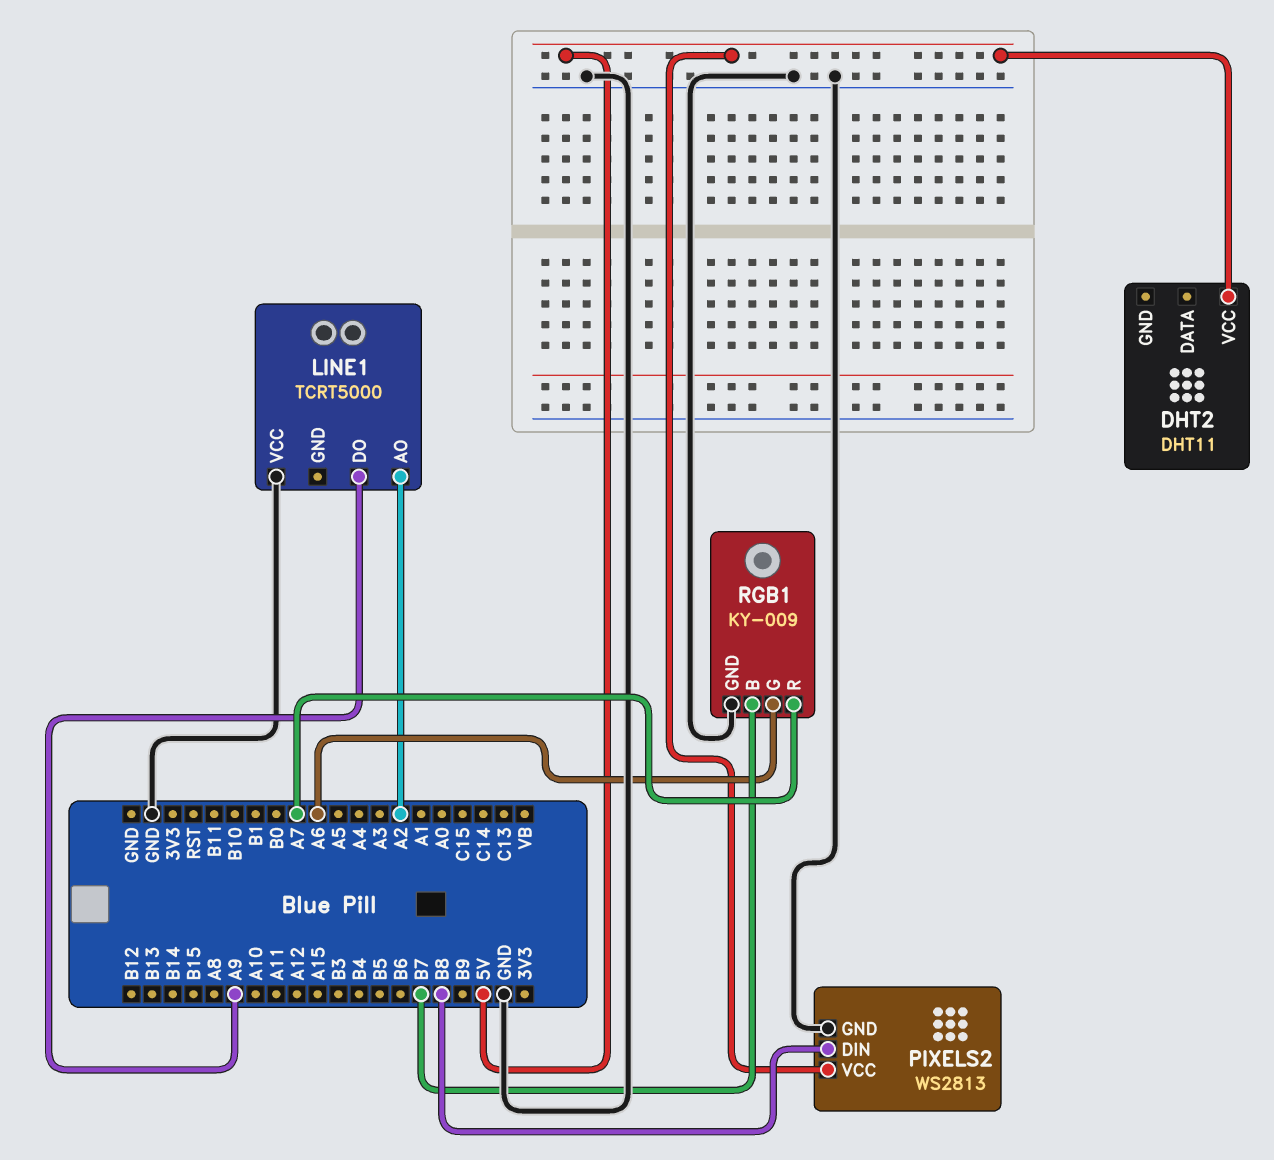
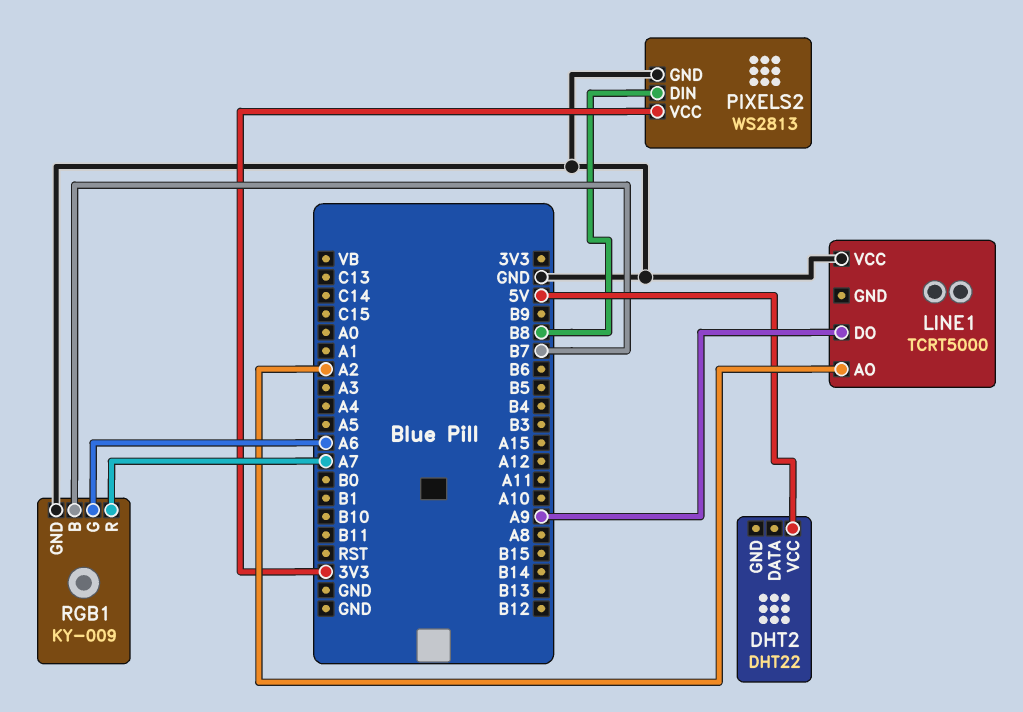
DHT2: DHT11 -> DHT22
PIXELS2 pin VCC: 5V -> 3V3

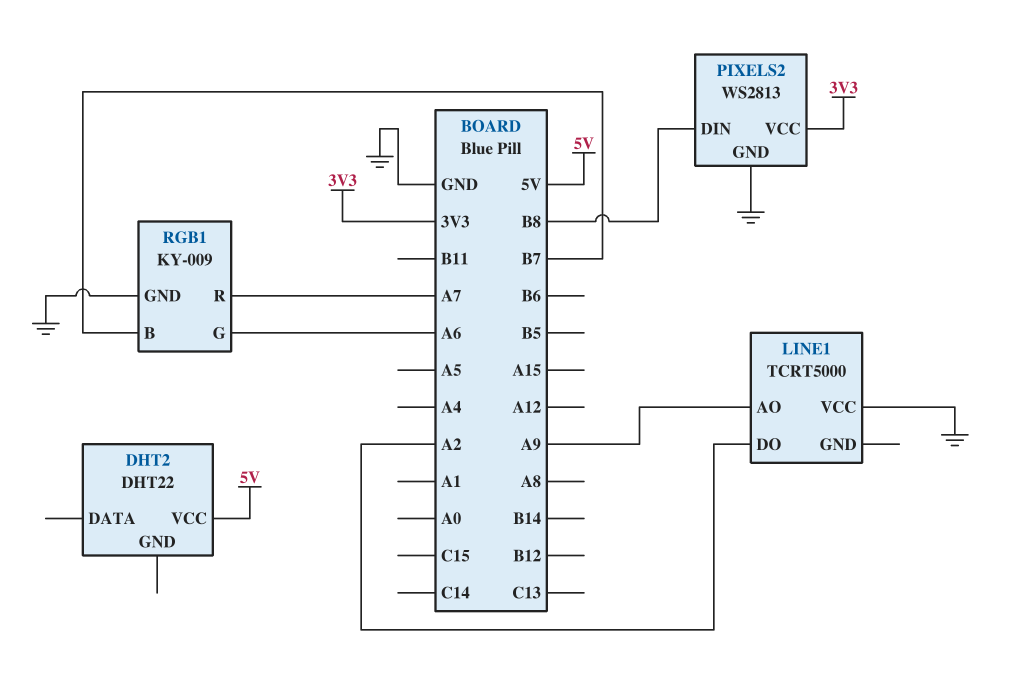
LINE1 pin AO: A2 -> A9
LINE1 pin DO: A9 -> A2

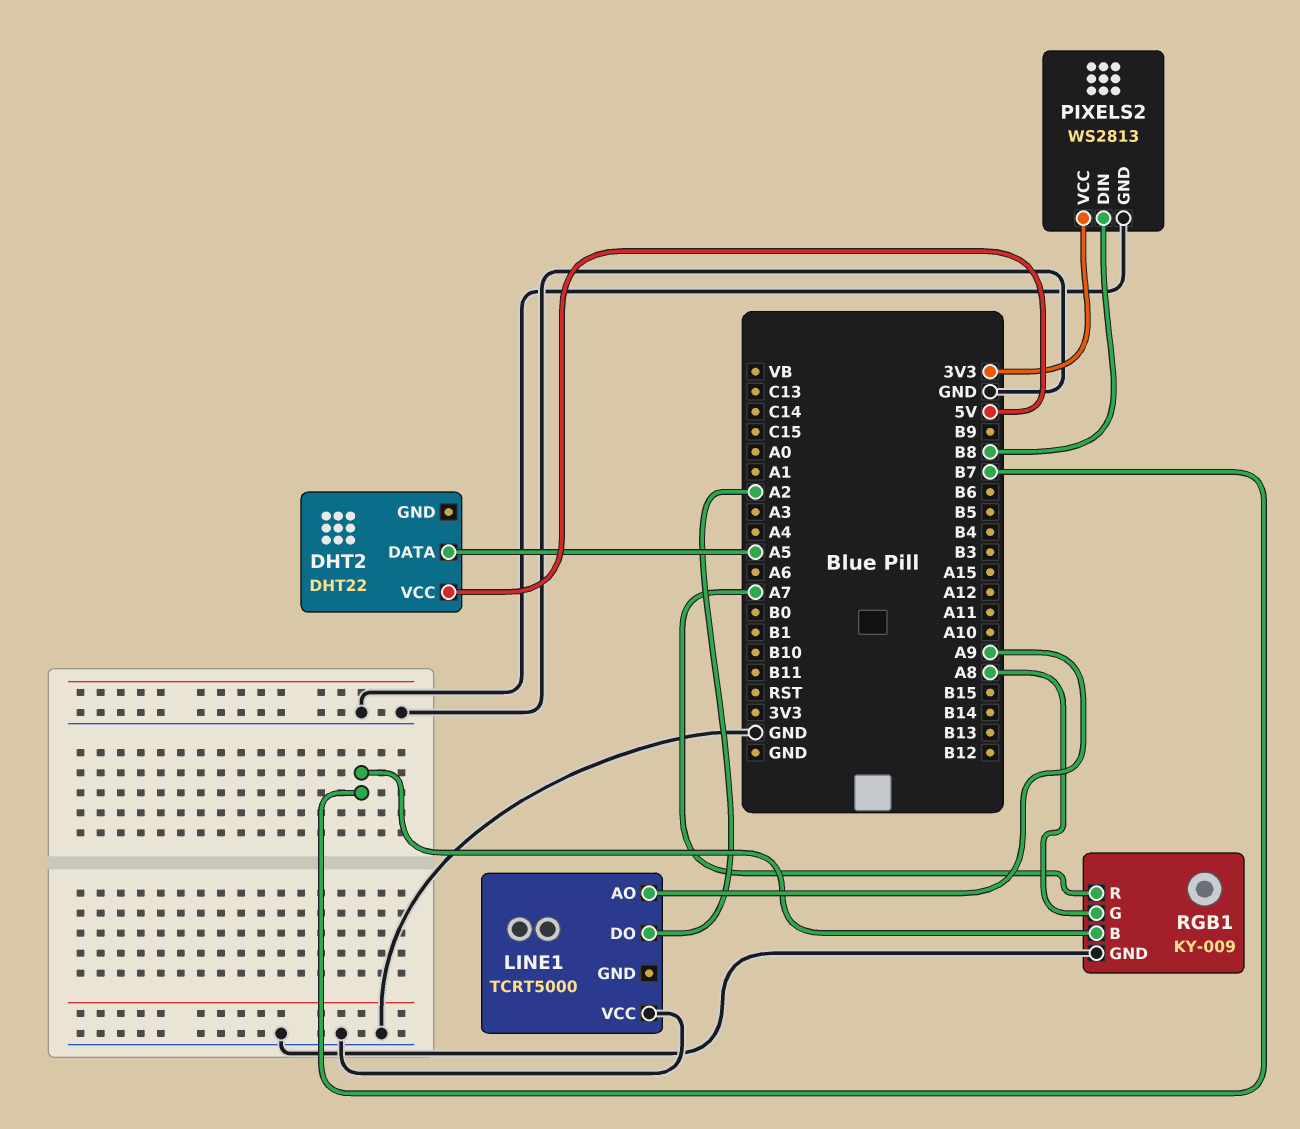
DHT2 pin DATA: none -> A5
RGB1 pin G: A6 -> A8

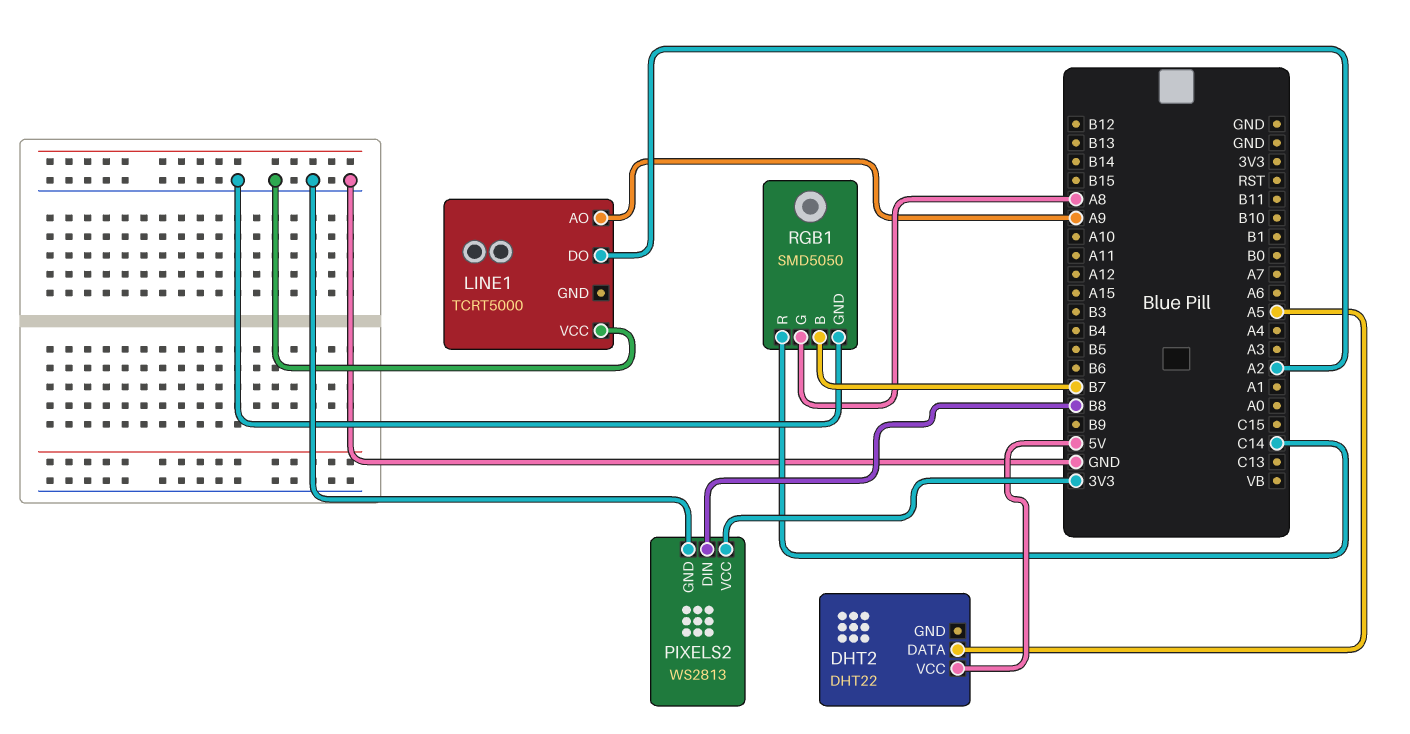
RGB1: KY-009 -> SMD5050
RGB1 pin R: A7 -> C14

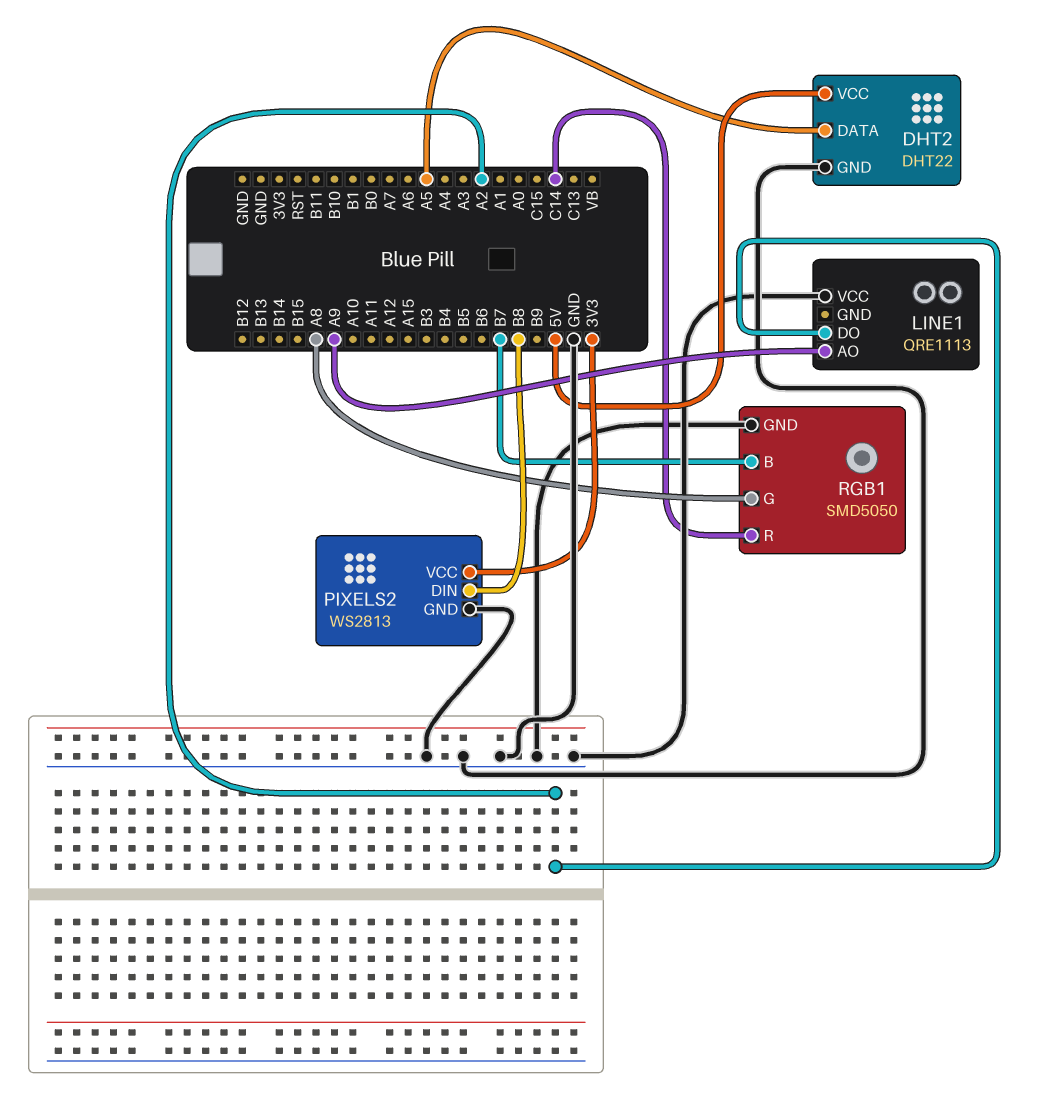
DHT2 pin GND: none -> GND
LINE1: TCRT5000 -> QRE1113

